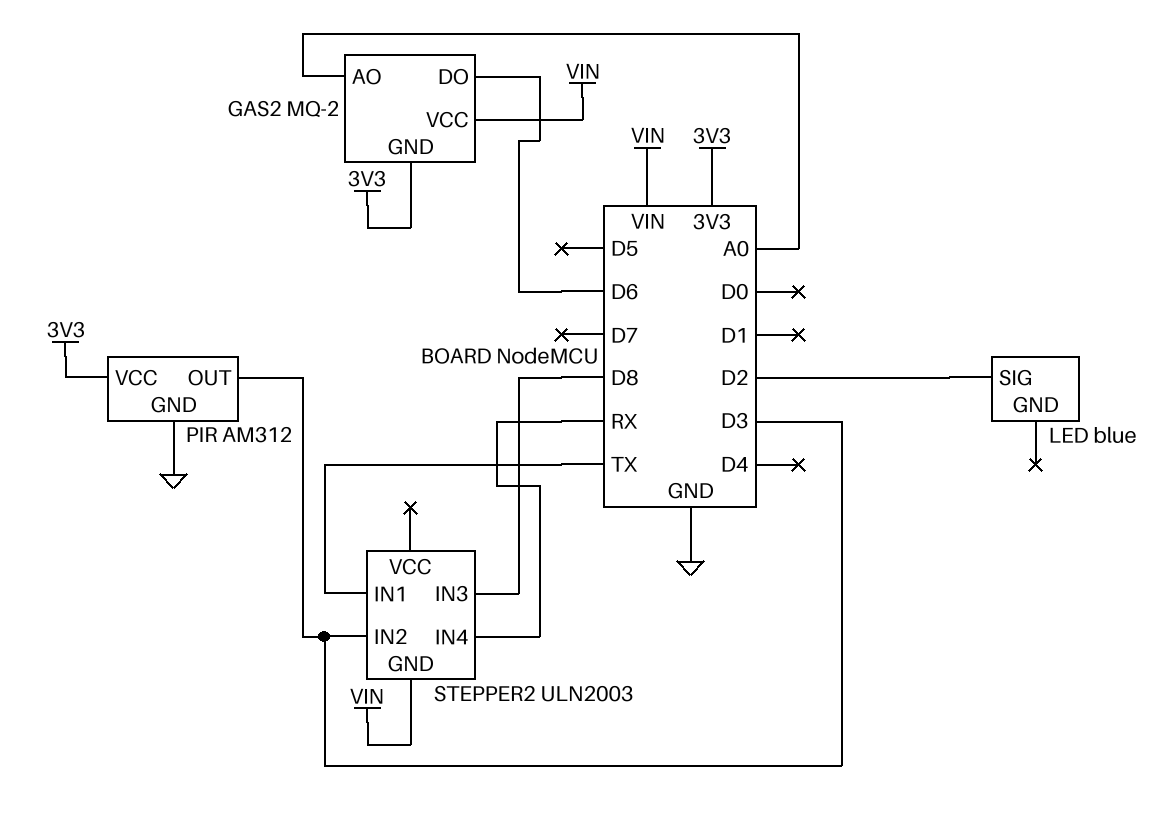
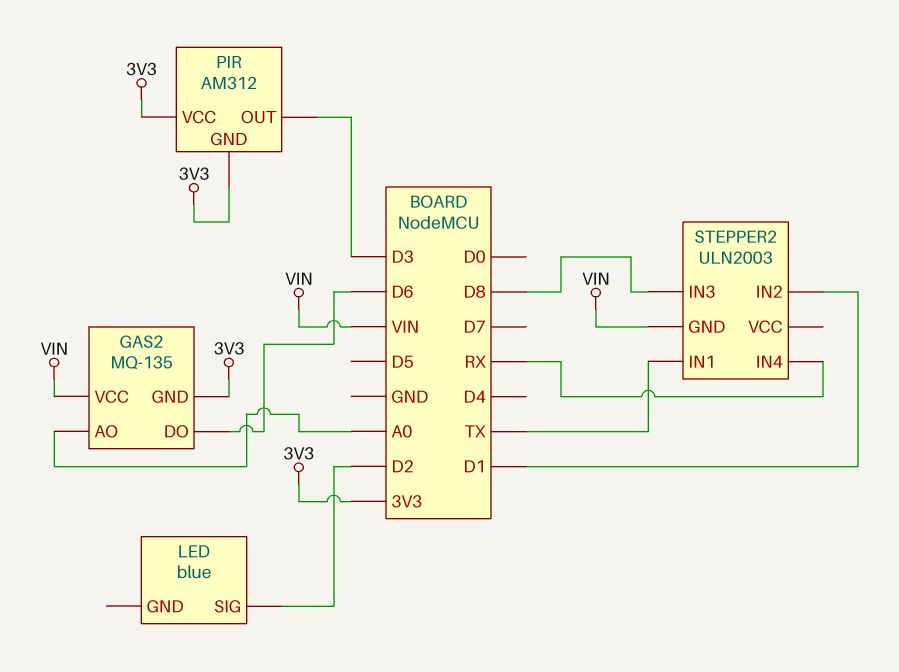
GAS2: MQ-2 -> MQ-135
PIR pin GND: GND -> 3V3
STEPPER2 pin IN2: D3 -> D1

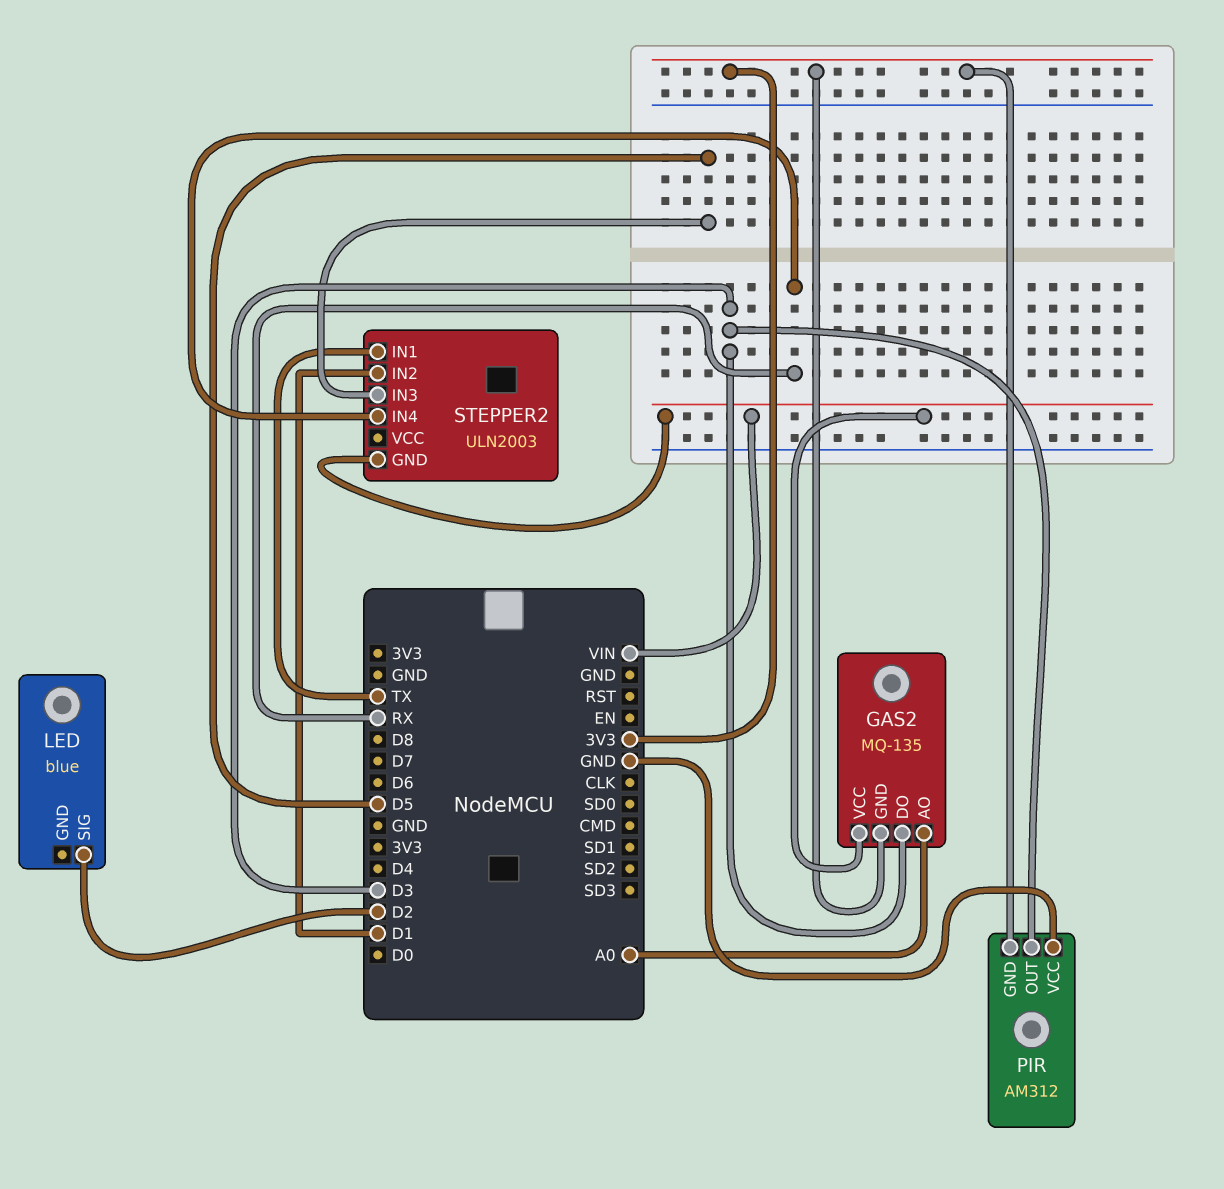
GAS2 pin DO: D6 -> D3
PIR pin VCC: 3V3 -> GND
STEPPER2 pin IN3: D8 -> D5

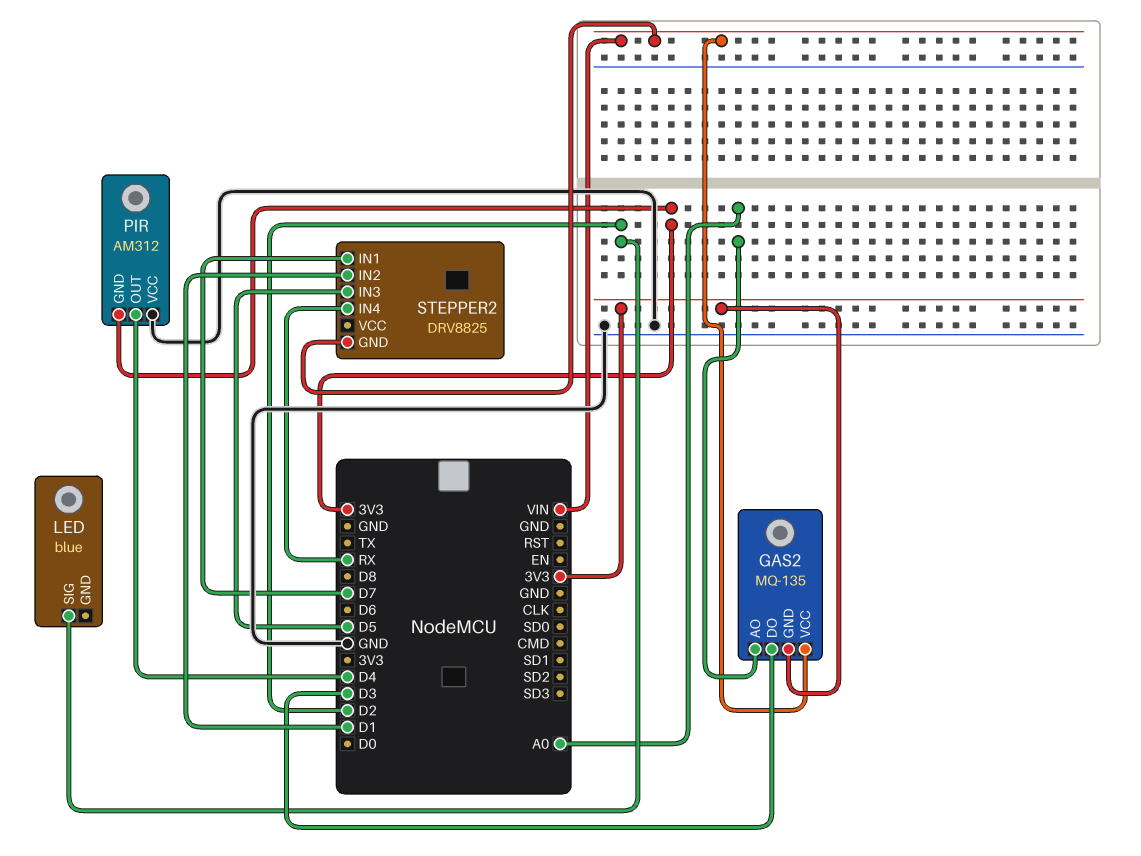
PIR pin OUT: D3 -> D4
STEPPER2: ULN2003 -> DRV8825
STEPPER2 pin IN1: TX -> D7

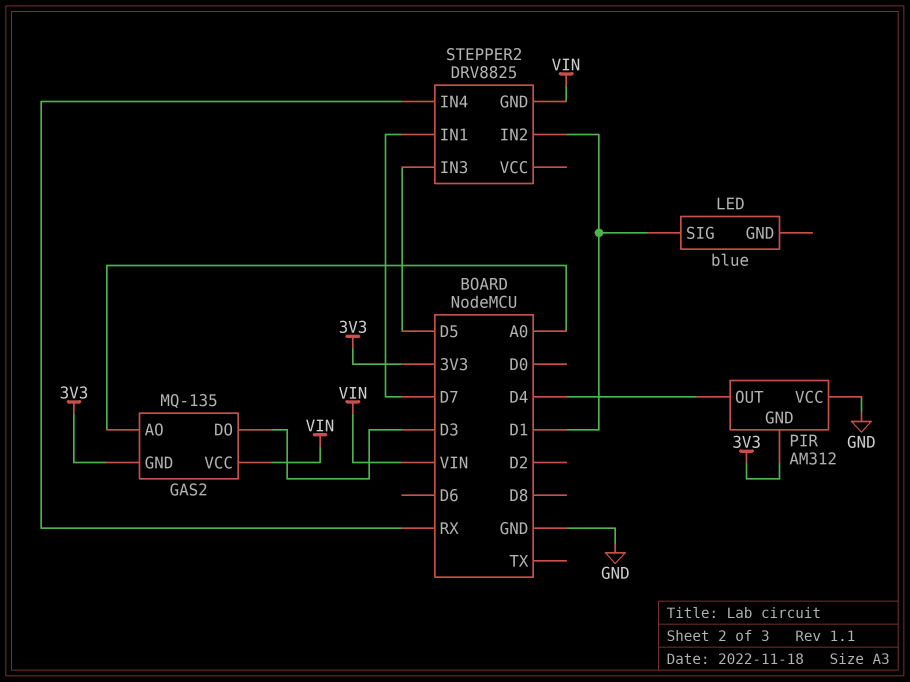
LED pin SIG: D2 -> D1

